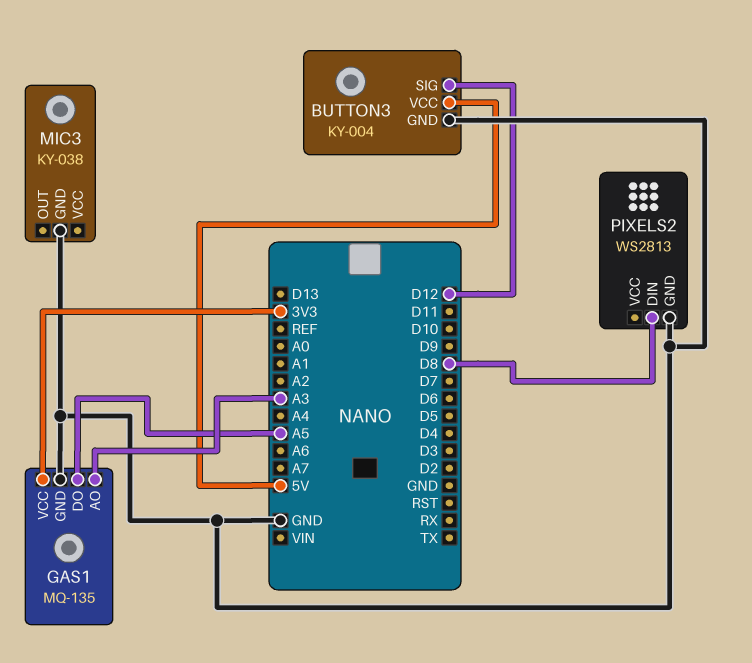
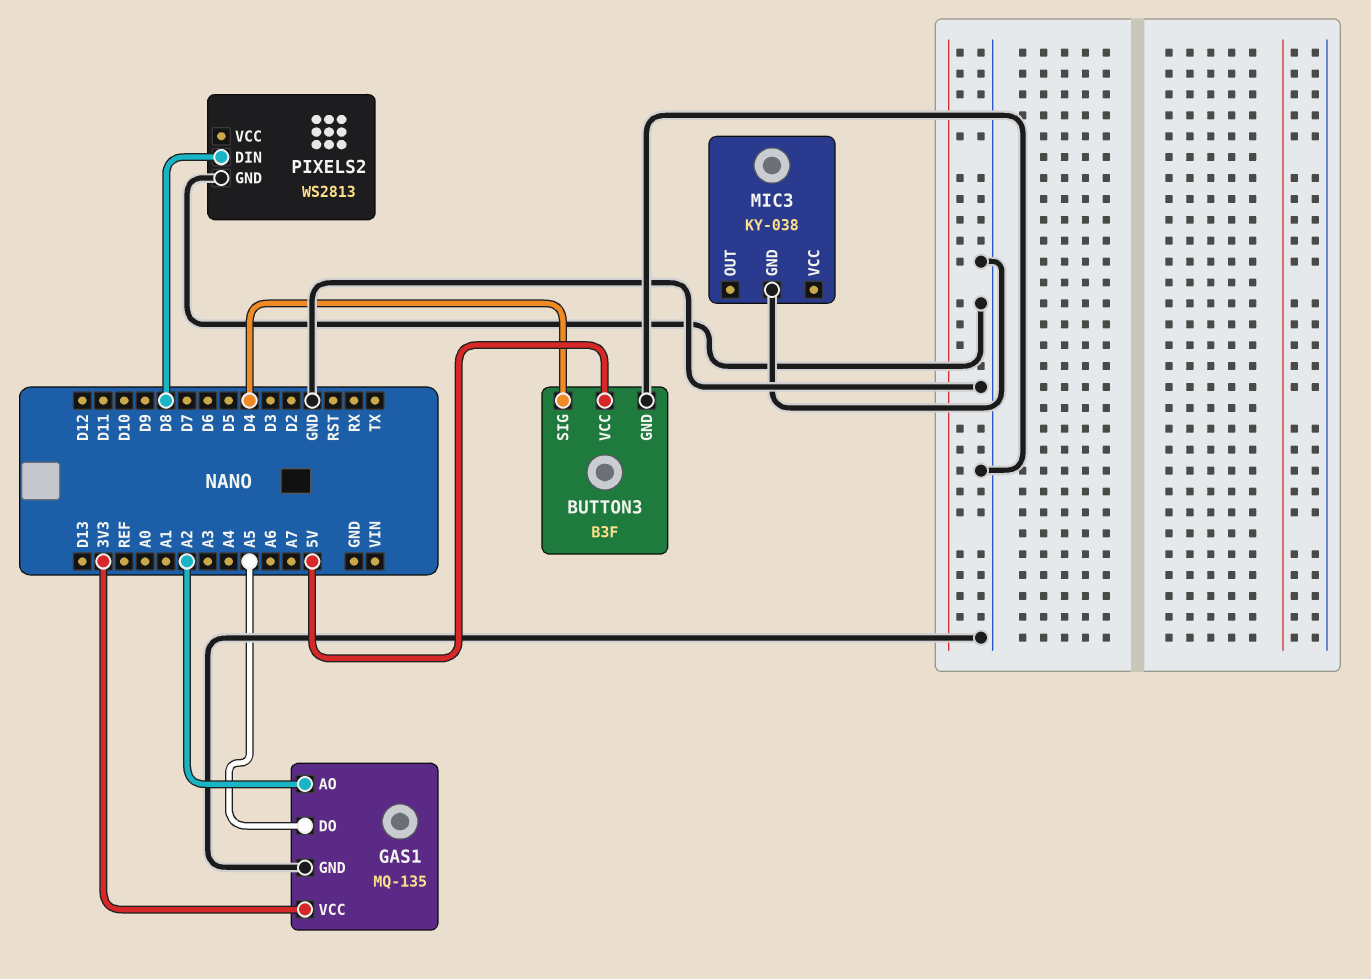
BUTTON3: KY-004 -> B3F
BUTTON3 pin SIG: D12 -> D4
GAS1 pin AO: A3 -> A2

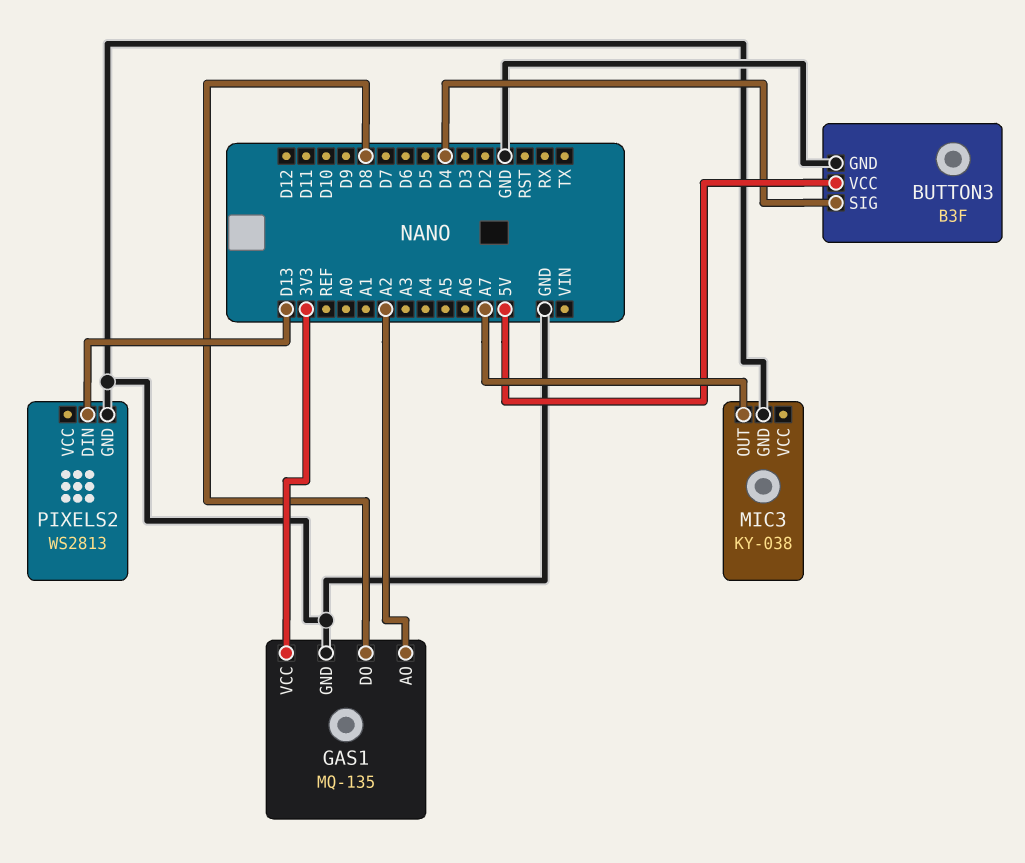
GAS1 pin DO: A5 -> D8
MIC3 pin OUT: none -> A7
PIXELS2 pin DIN: D8 -> D13

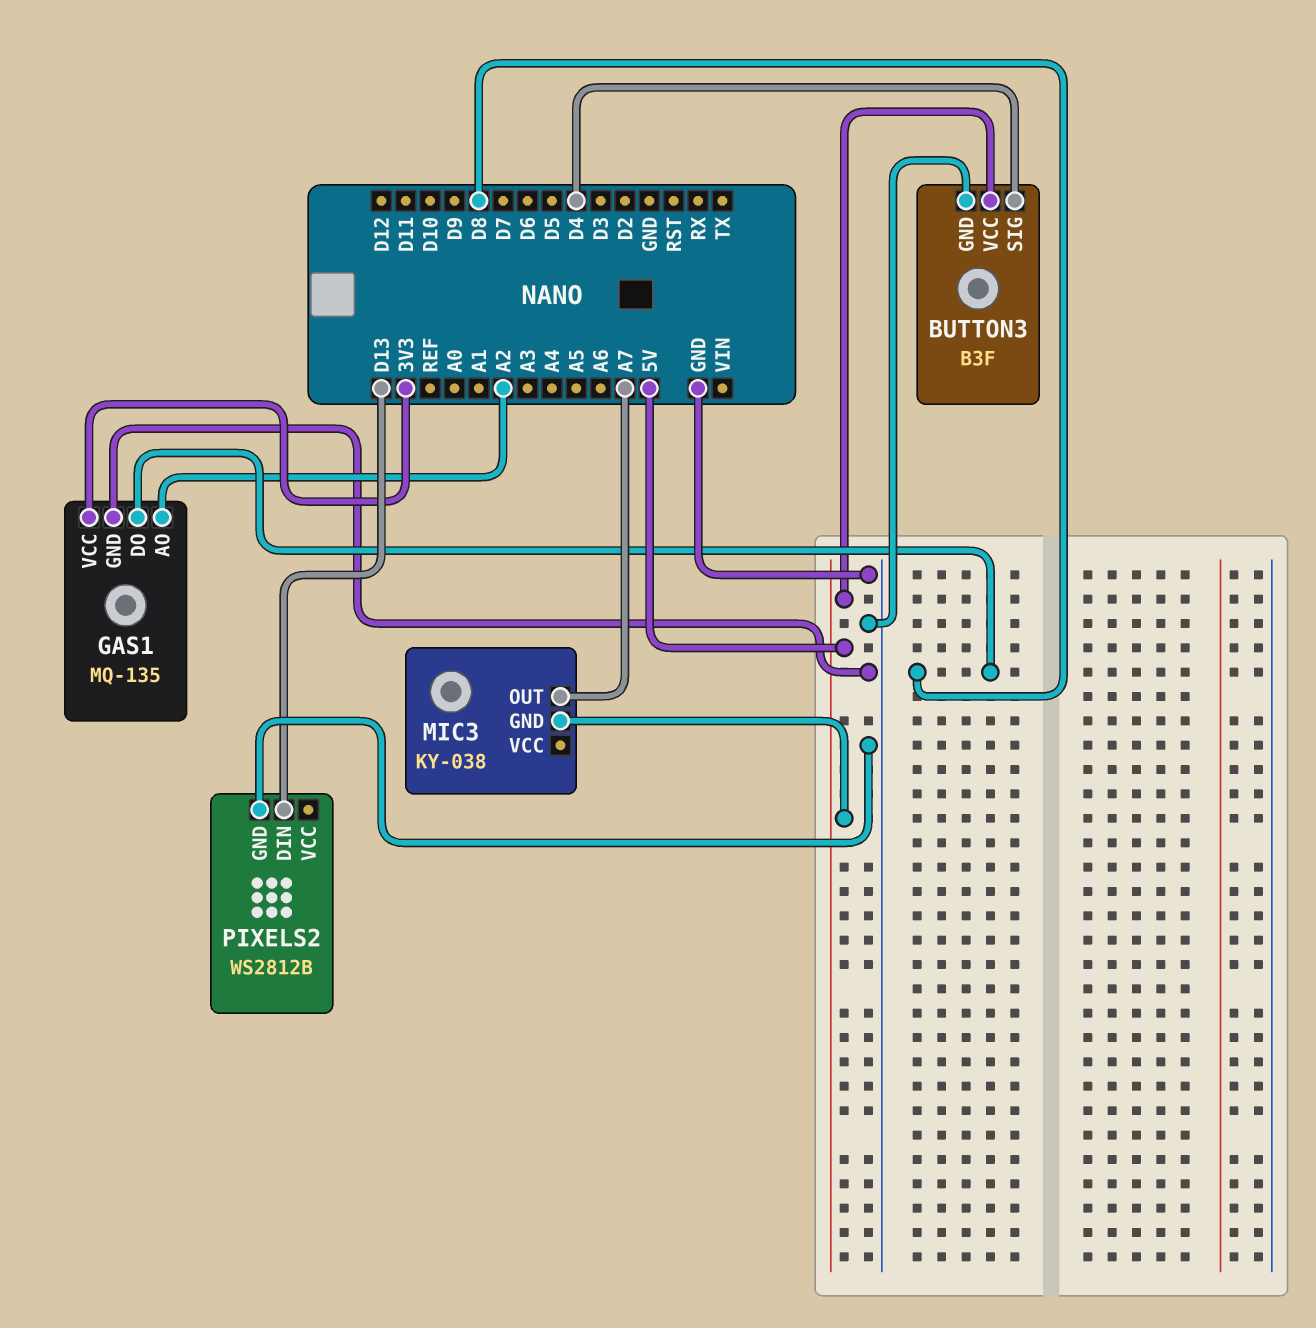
MIC3 pin GND: GND -> 5V
PIXELS2: WS2813 -> WS2812B

